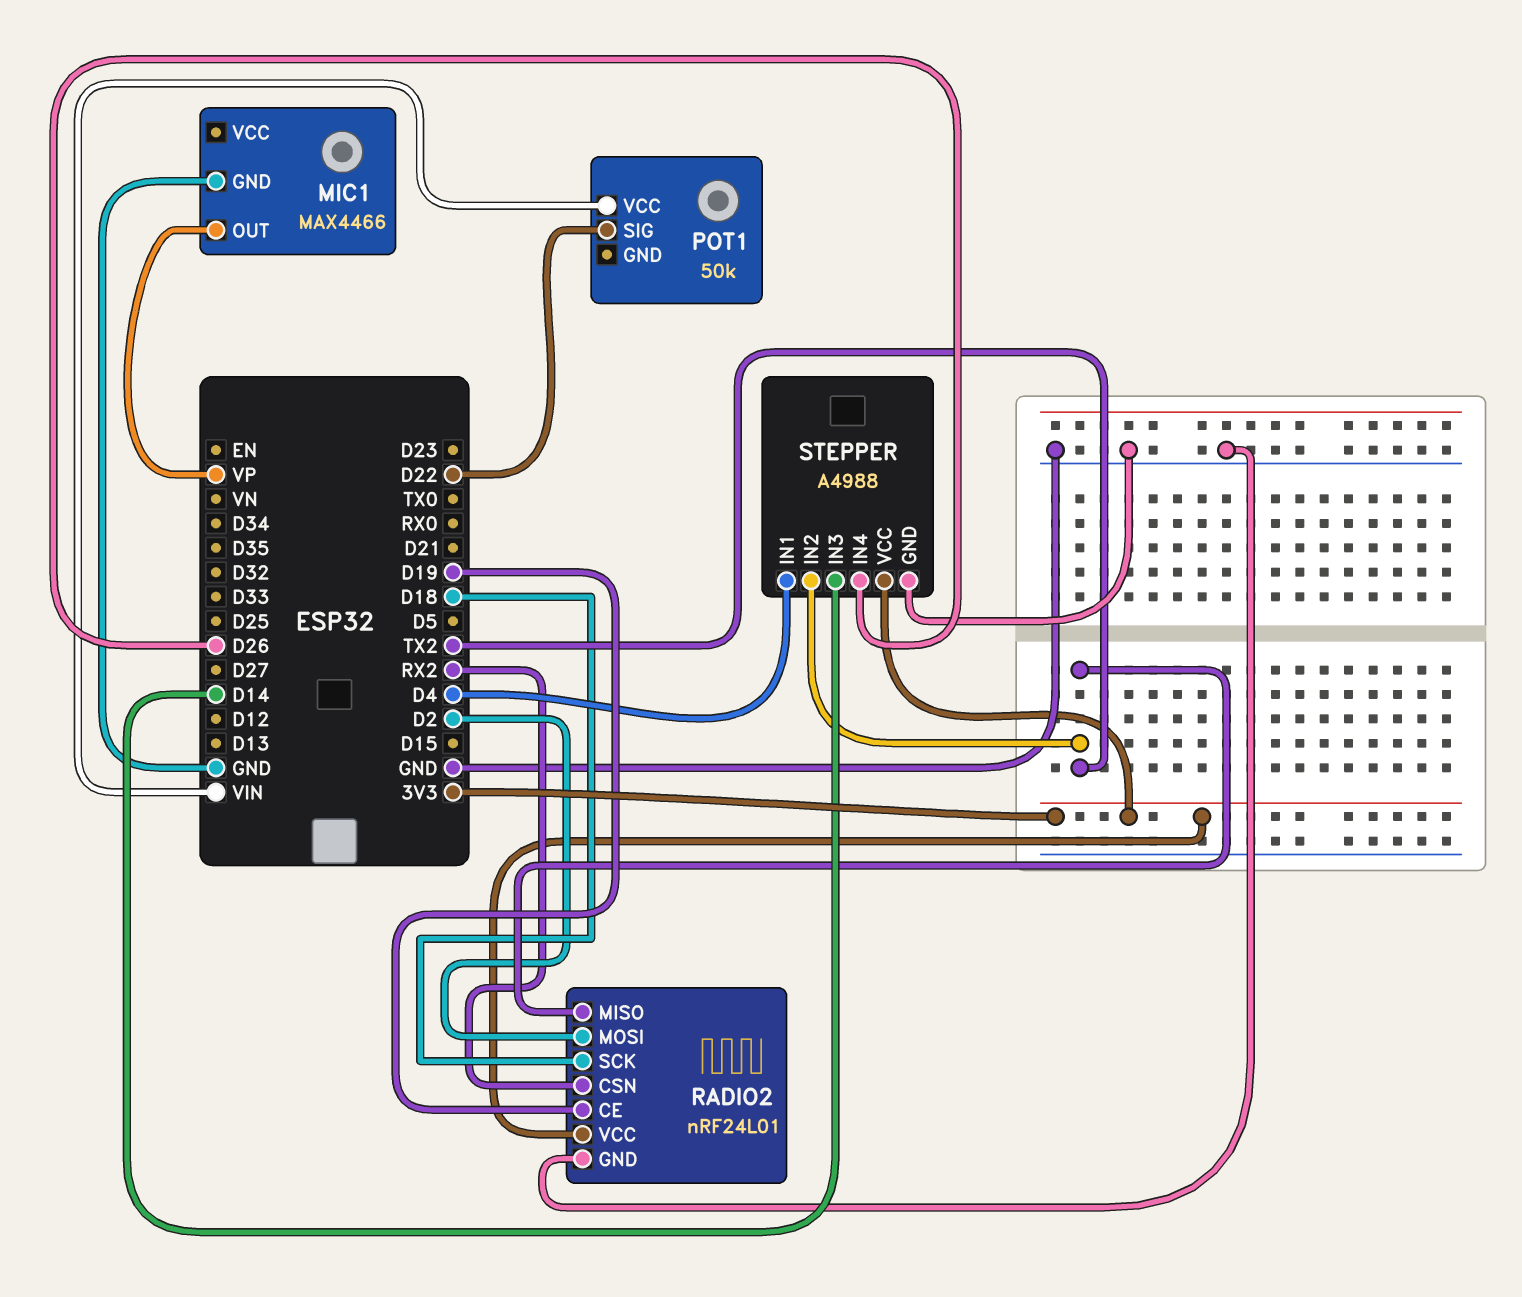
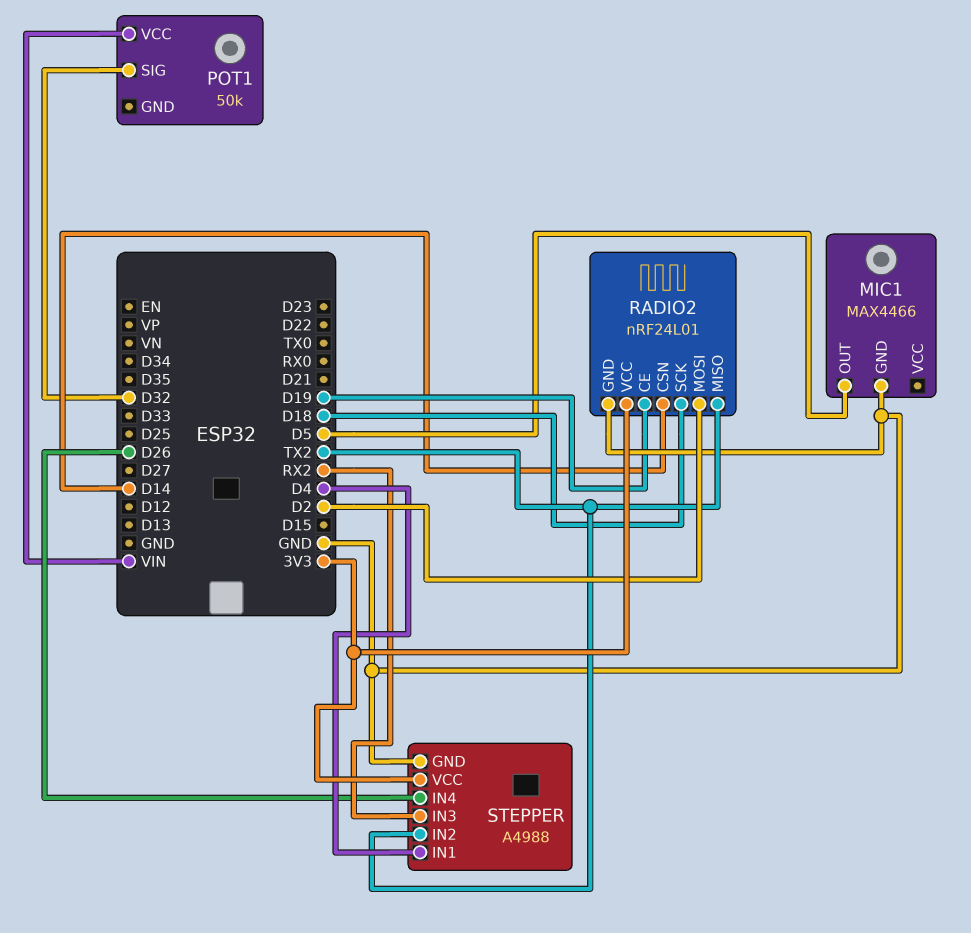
MIC1 pin OUT: VP -> D5
POT1 pin SIG: D22 -> D32
RADIO2 pin CSN: RX2 -> D14
STEPPER pin IN3: D14 -> RX2

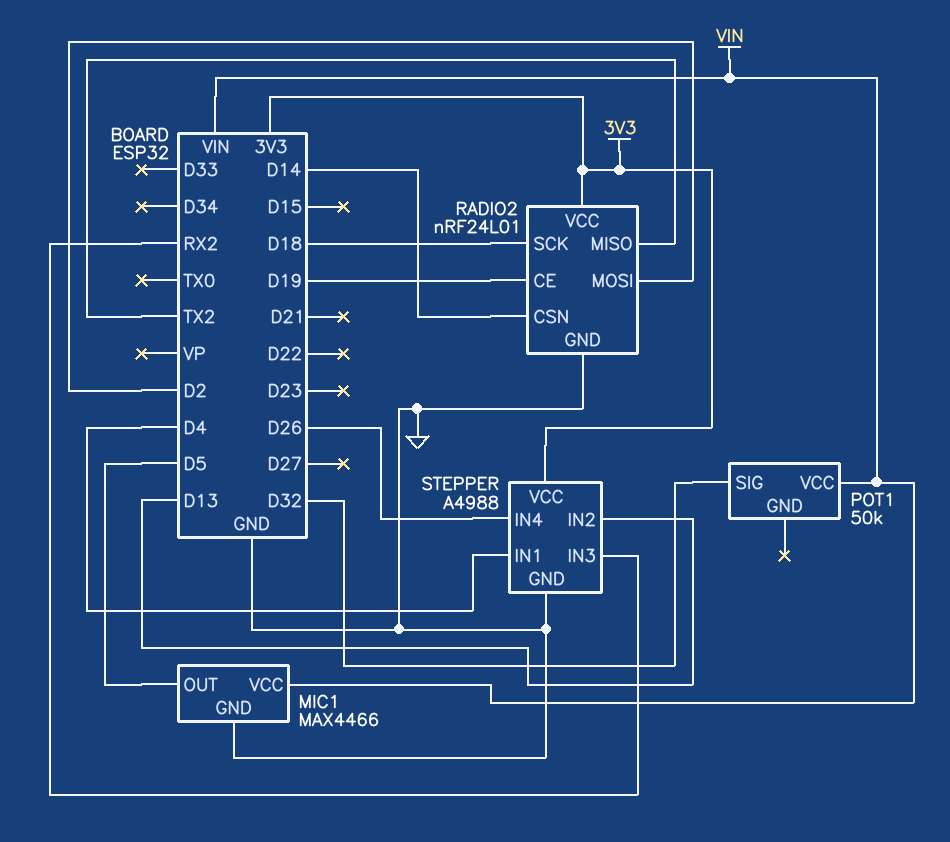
MIC1 pin VCC: none -> VIN
STEPPER pin IN2: TX2 -> D13

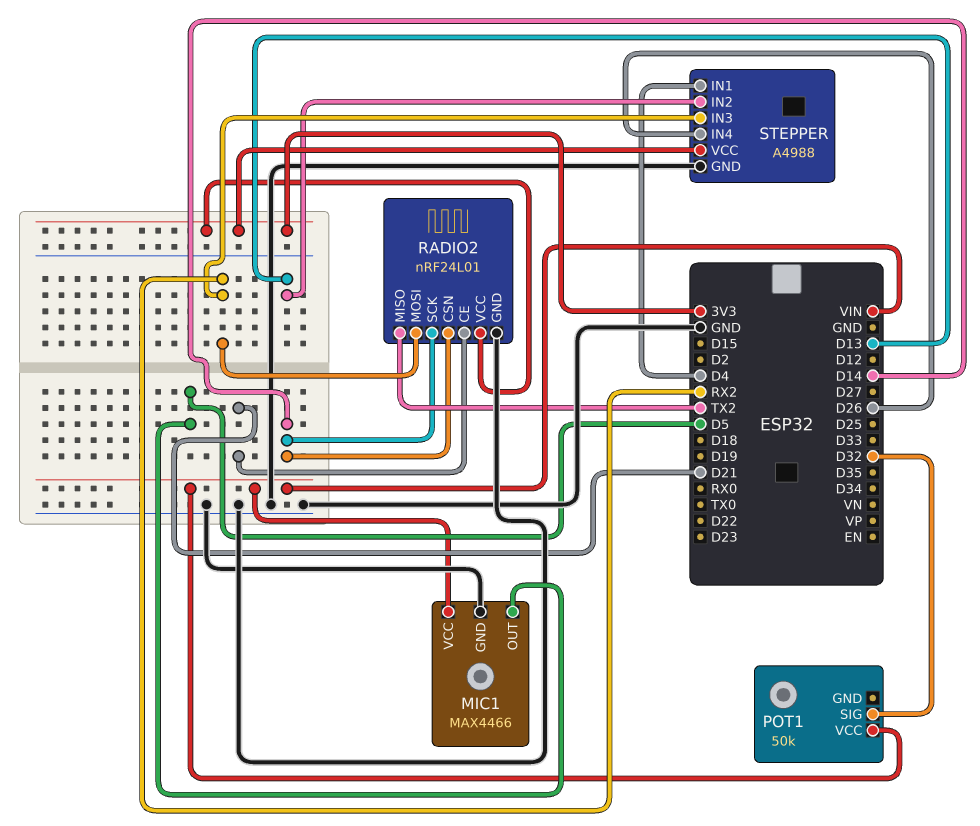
RADIO2 pin CE: D19 -> D21
RADIO2 pin MOSI: D2 -> RX2
RADIO2 pin SCK: D18 -> D14

